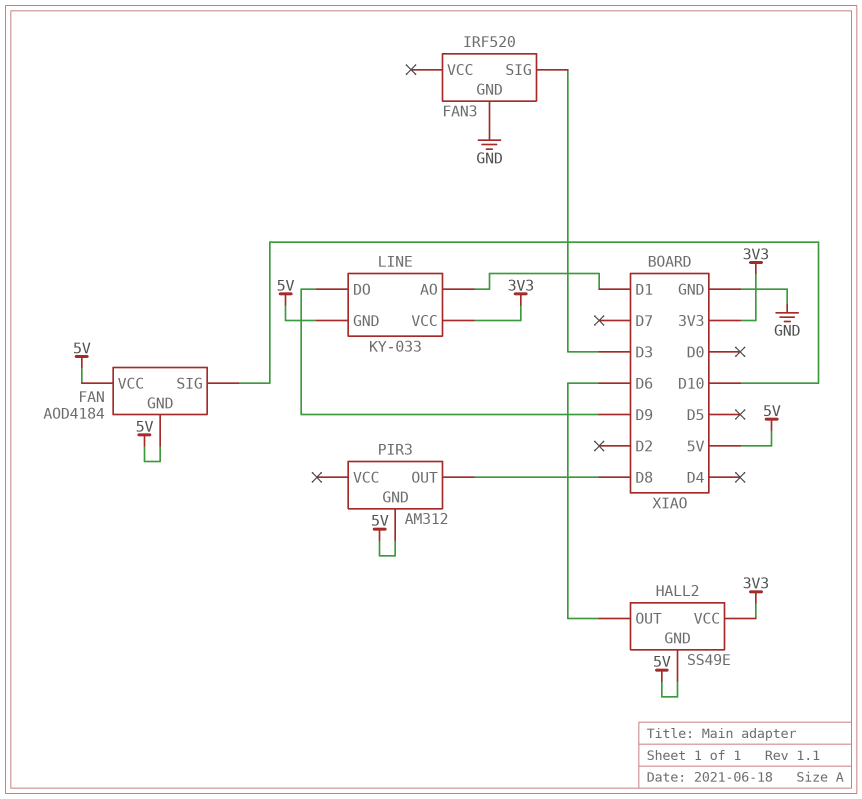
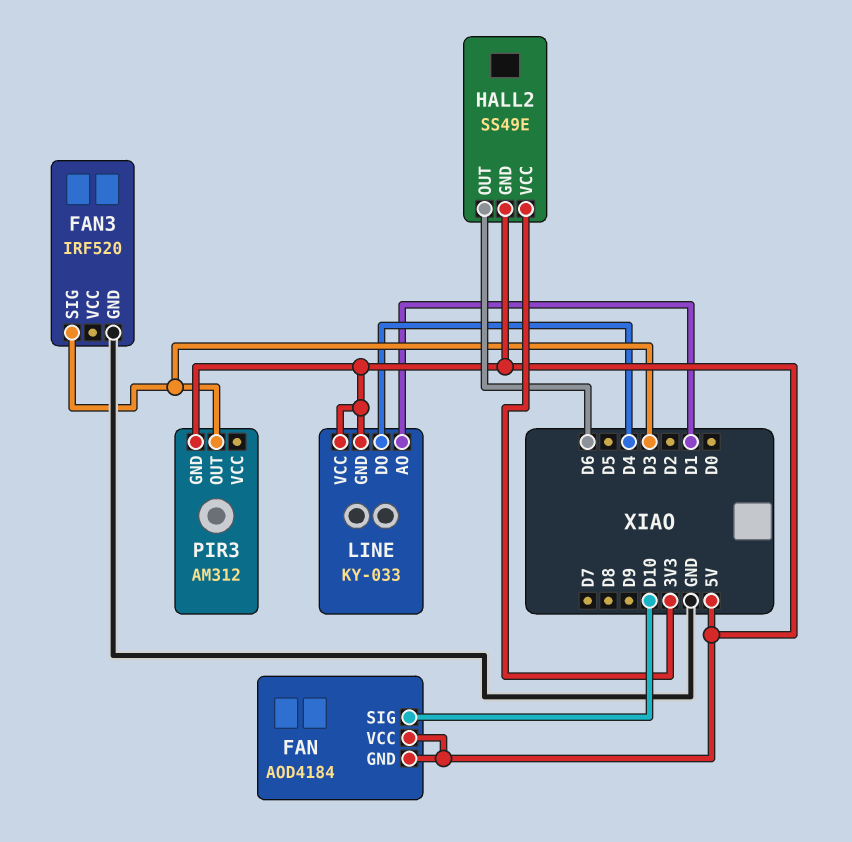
LINE pin DO: D9 -> D4
LINE pin VCC: 3V3 -> 5V
PIR3 pin OUT: D8 -> D3

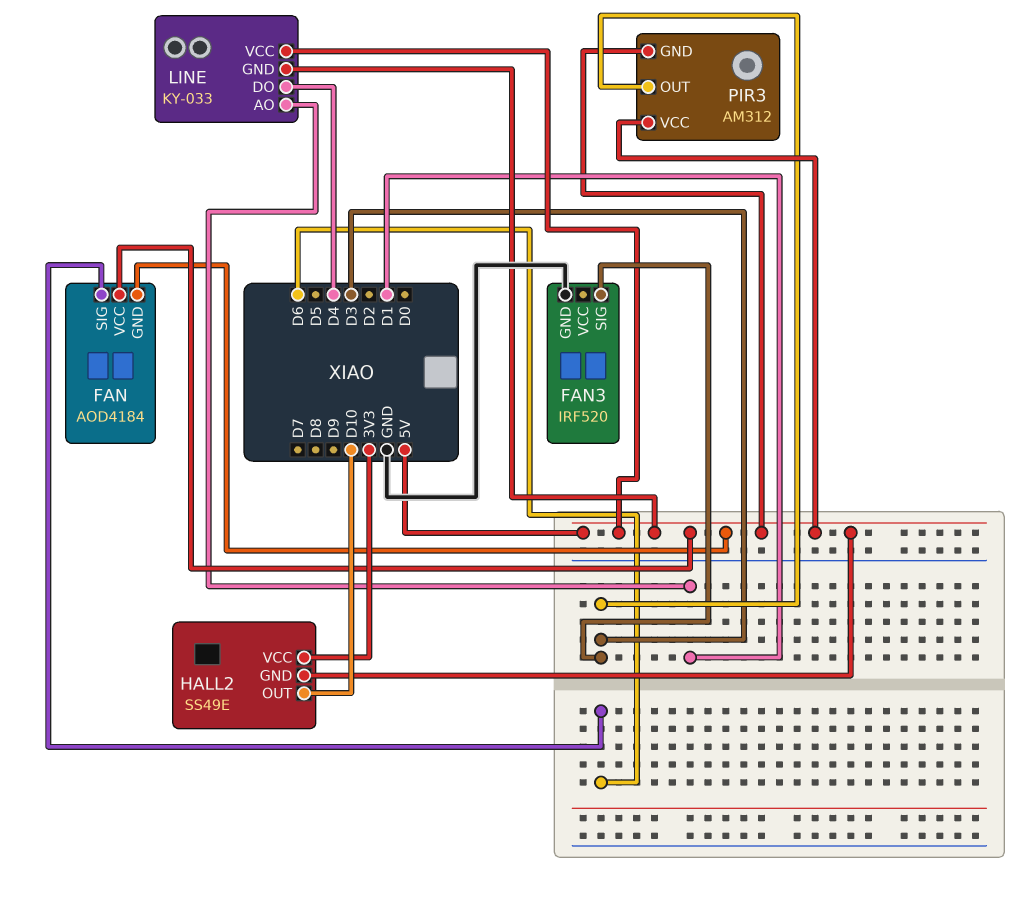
FAN pin SIG: D10 -> D6
HALL2 pin OUT: D6 -> D10
PIR3 pin VCC: none -> 5V

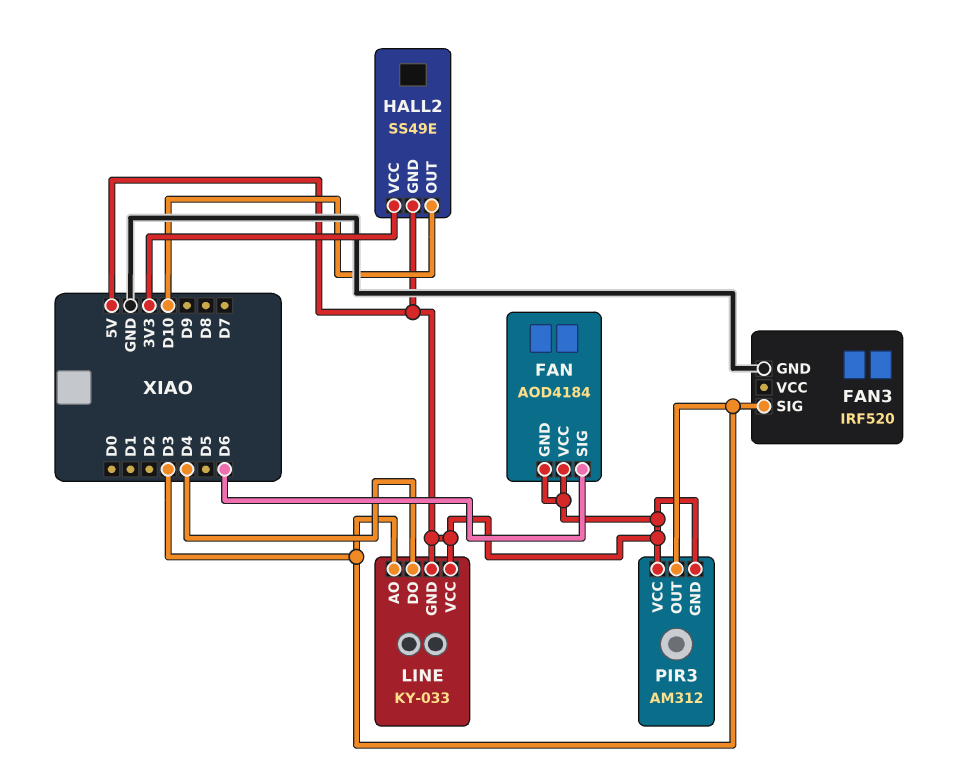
LINE pin AO: D1 -> D3

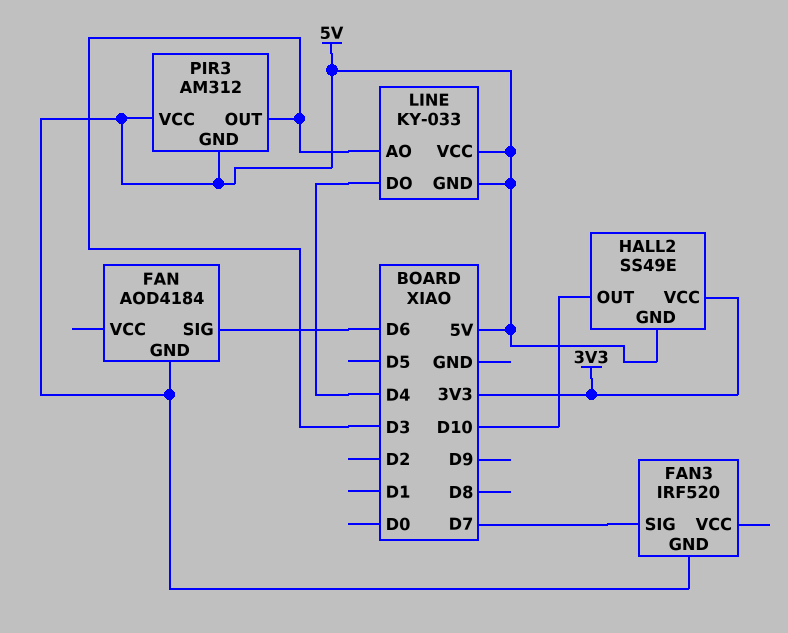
FAN pin VCC: 5V -> none
FAN3 pin GND: GND -> 5V
FAN3 pin SIG: D3 -> D7

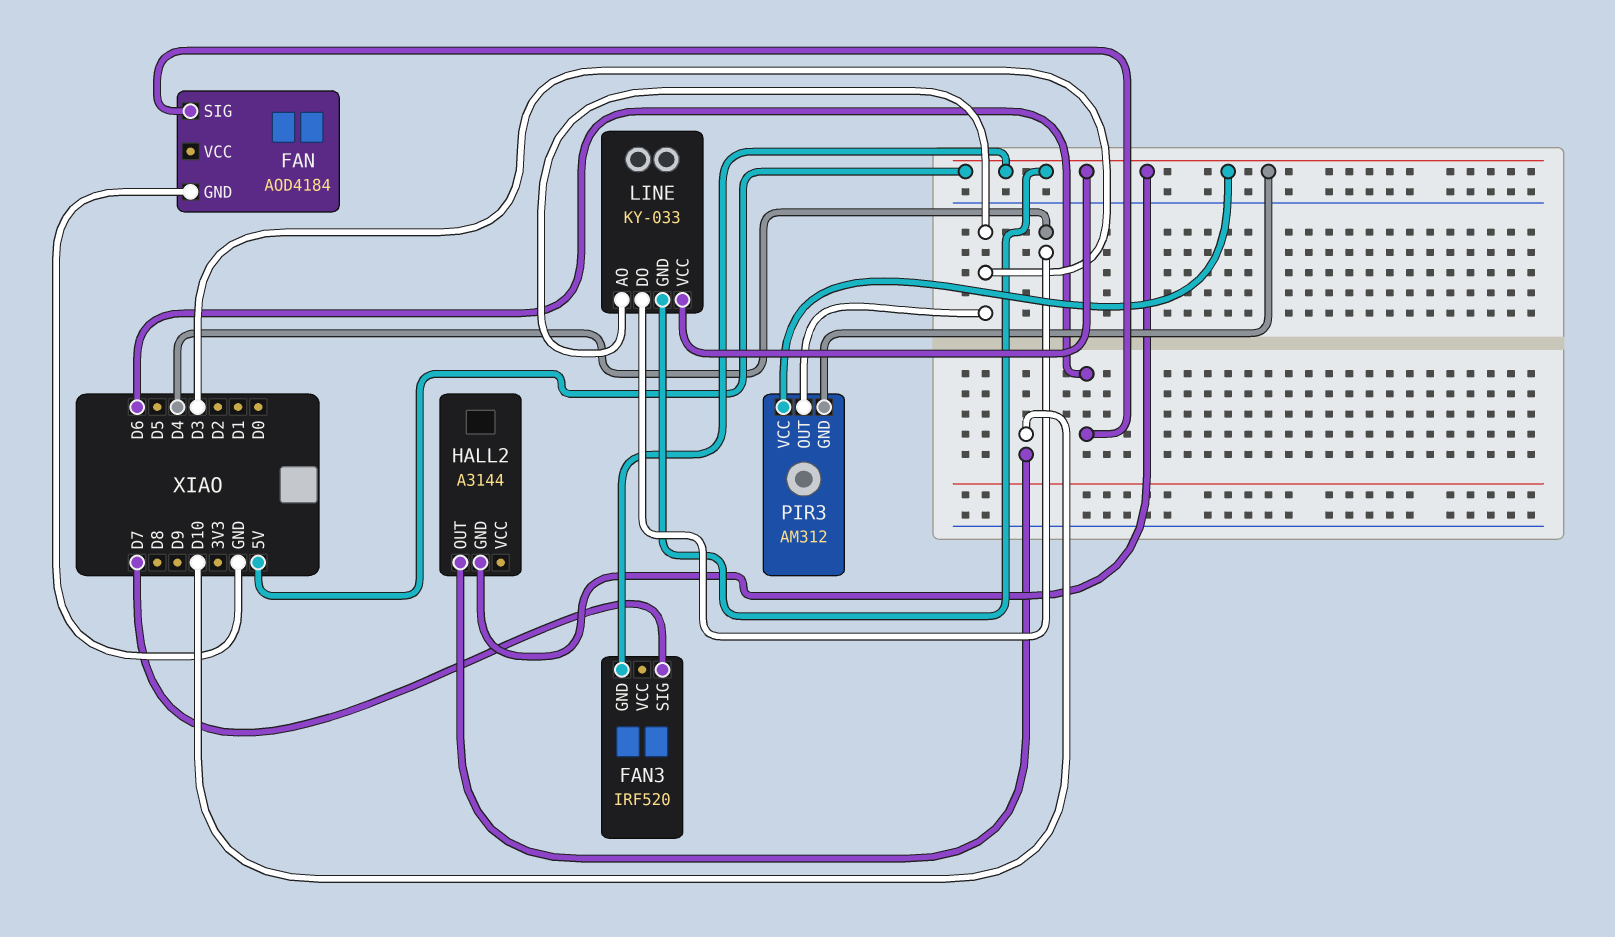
FAN pin GND: 5V -> GND
HALL2: SS49E -> A3144
HALL2 pin VCC: 3V3 -> none

